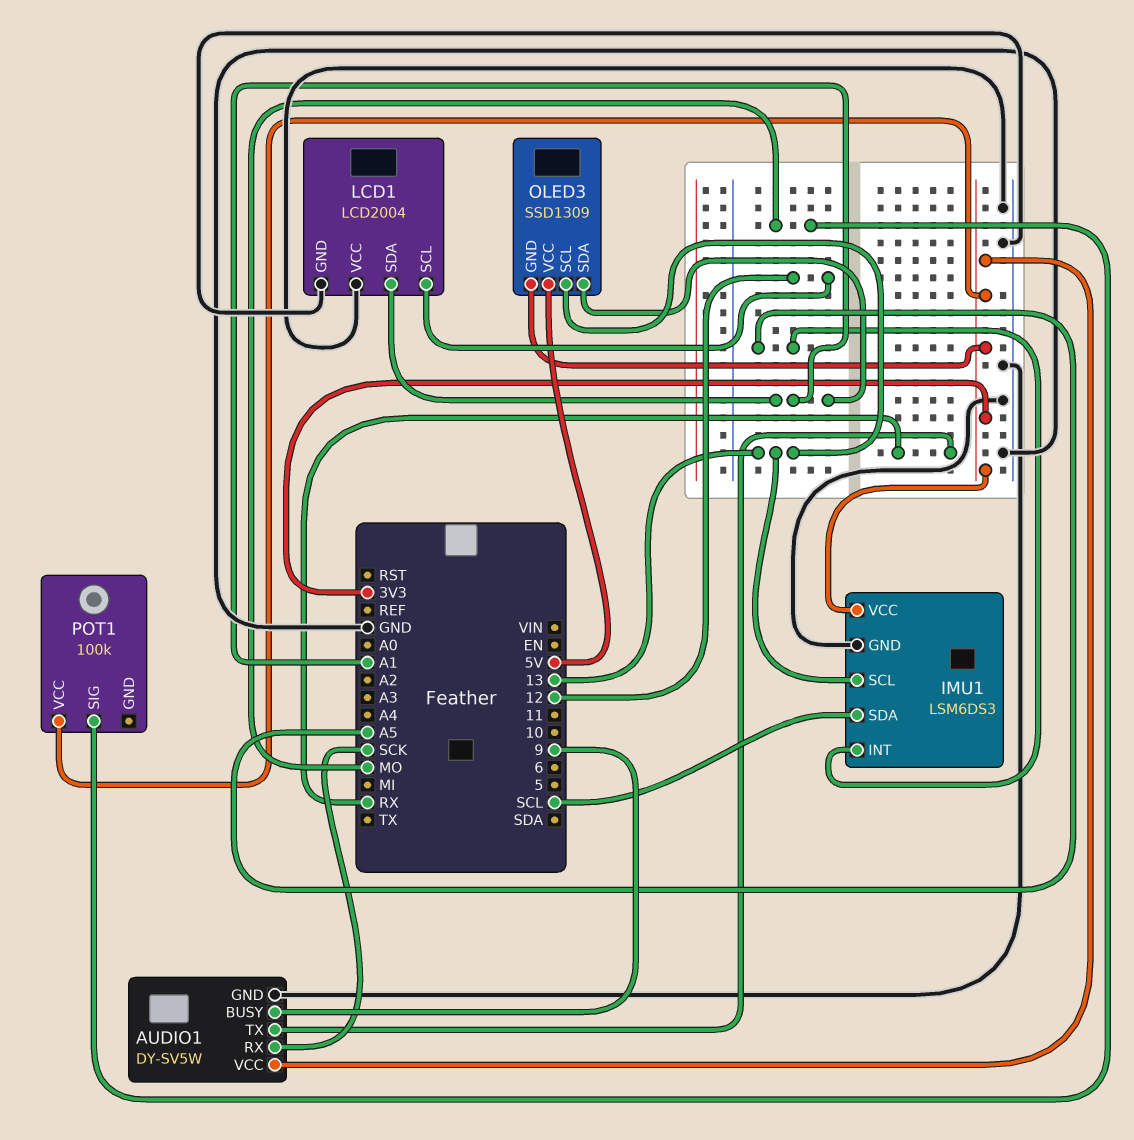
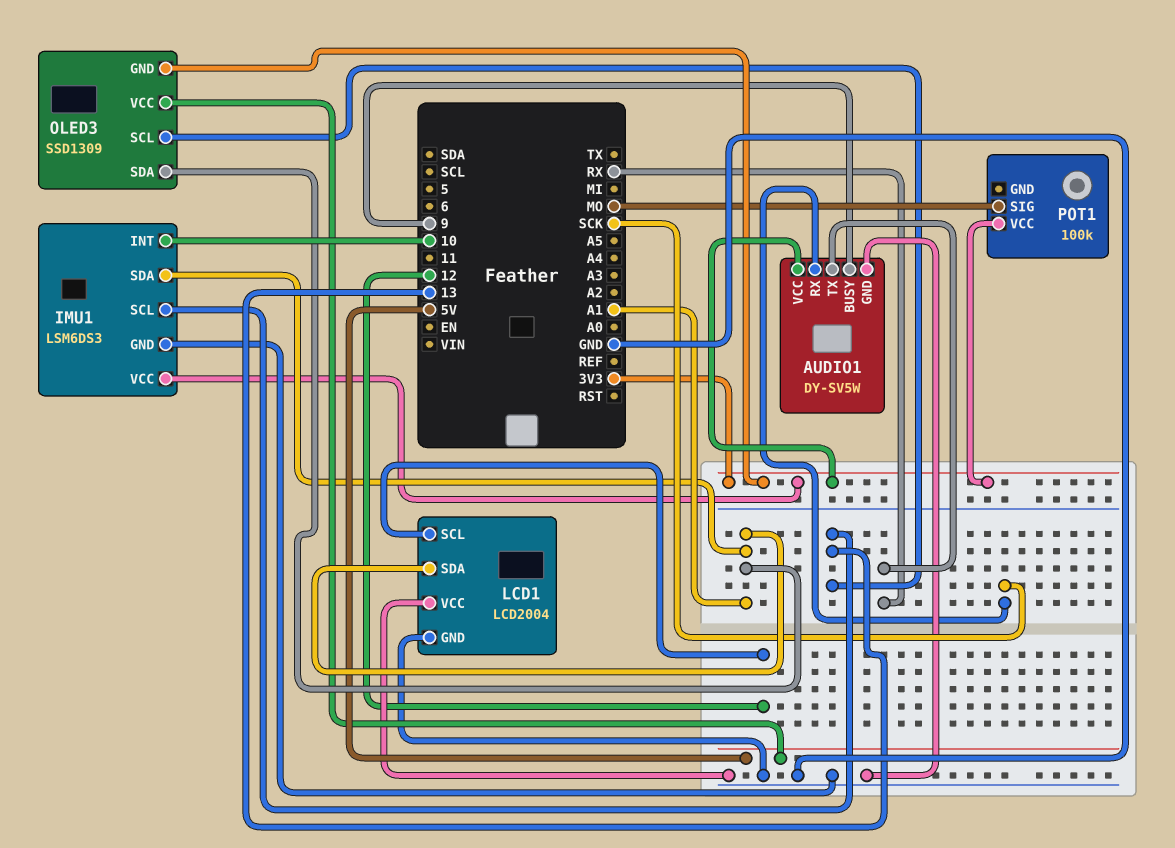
IMU1 pin INT: A5 -> 10
IMU1 pin SDA: SCL -> A1

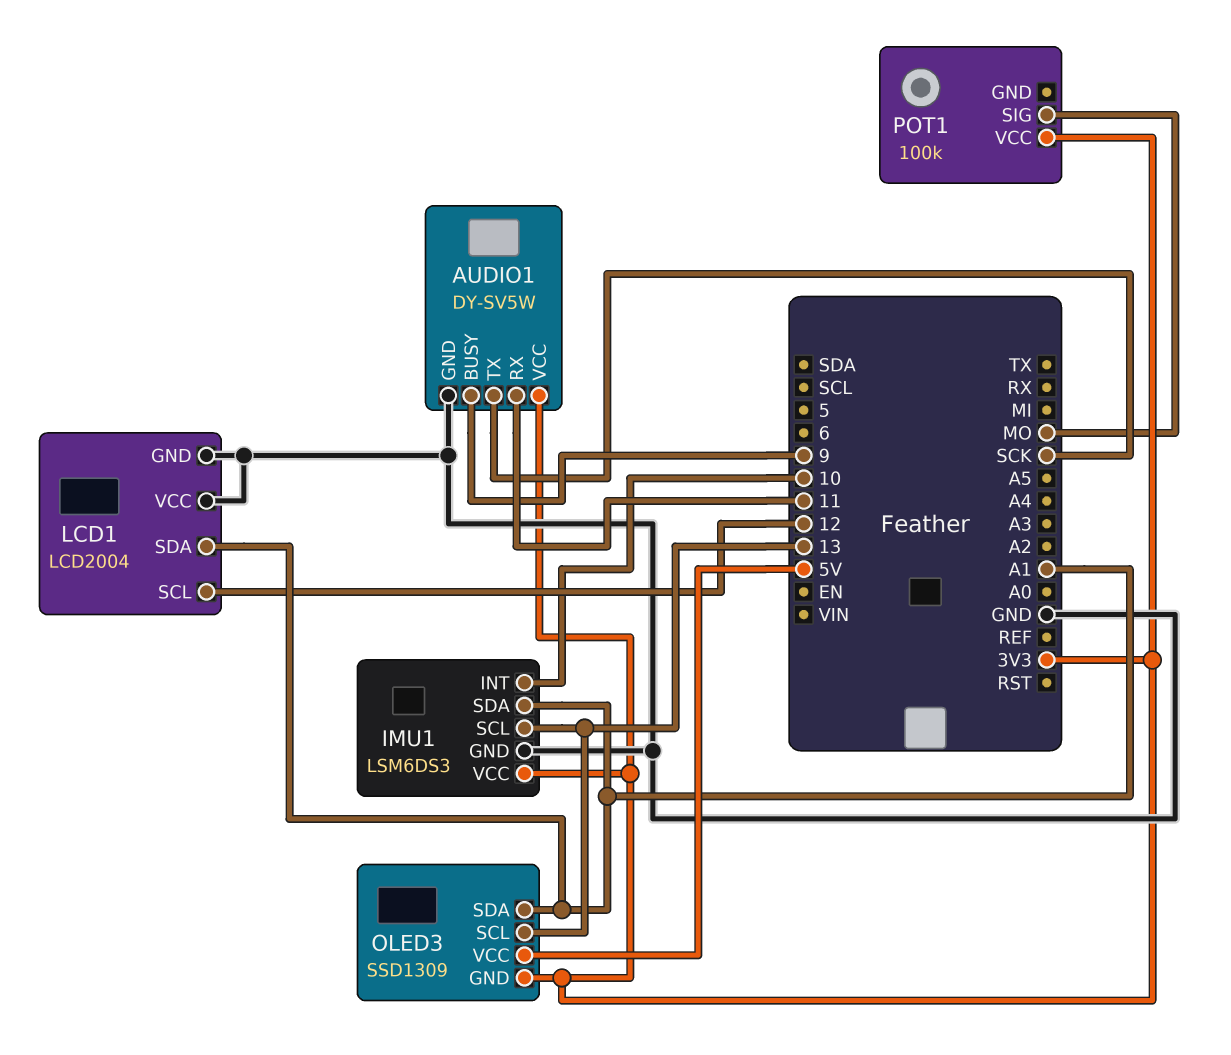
AUDIO1 pin RX: SCK -> 11
AUDIO1 pin TX: RX -> SCK

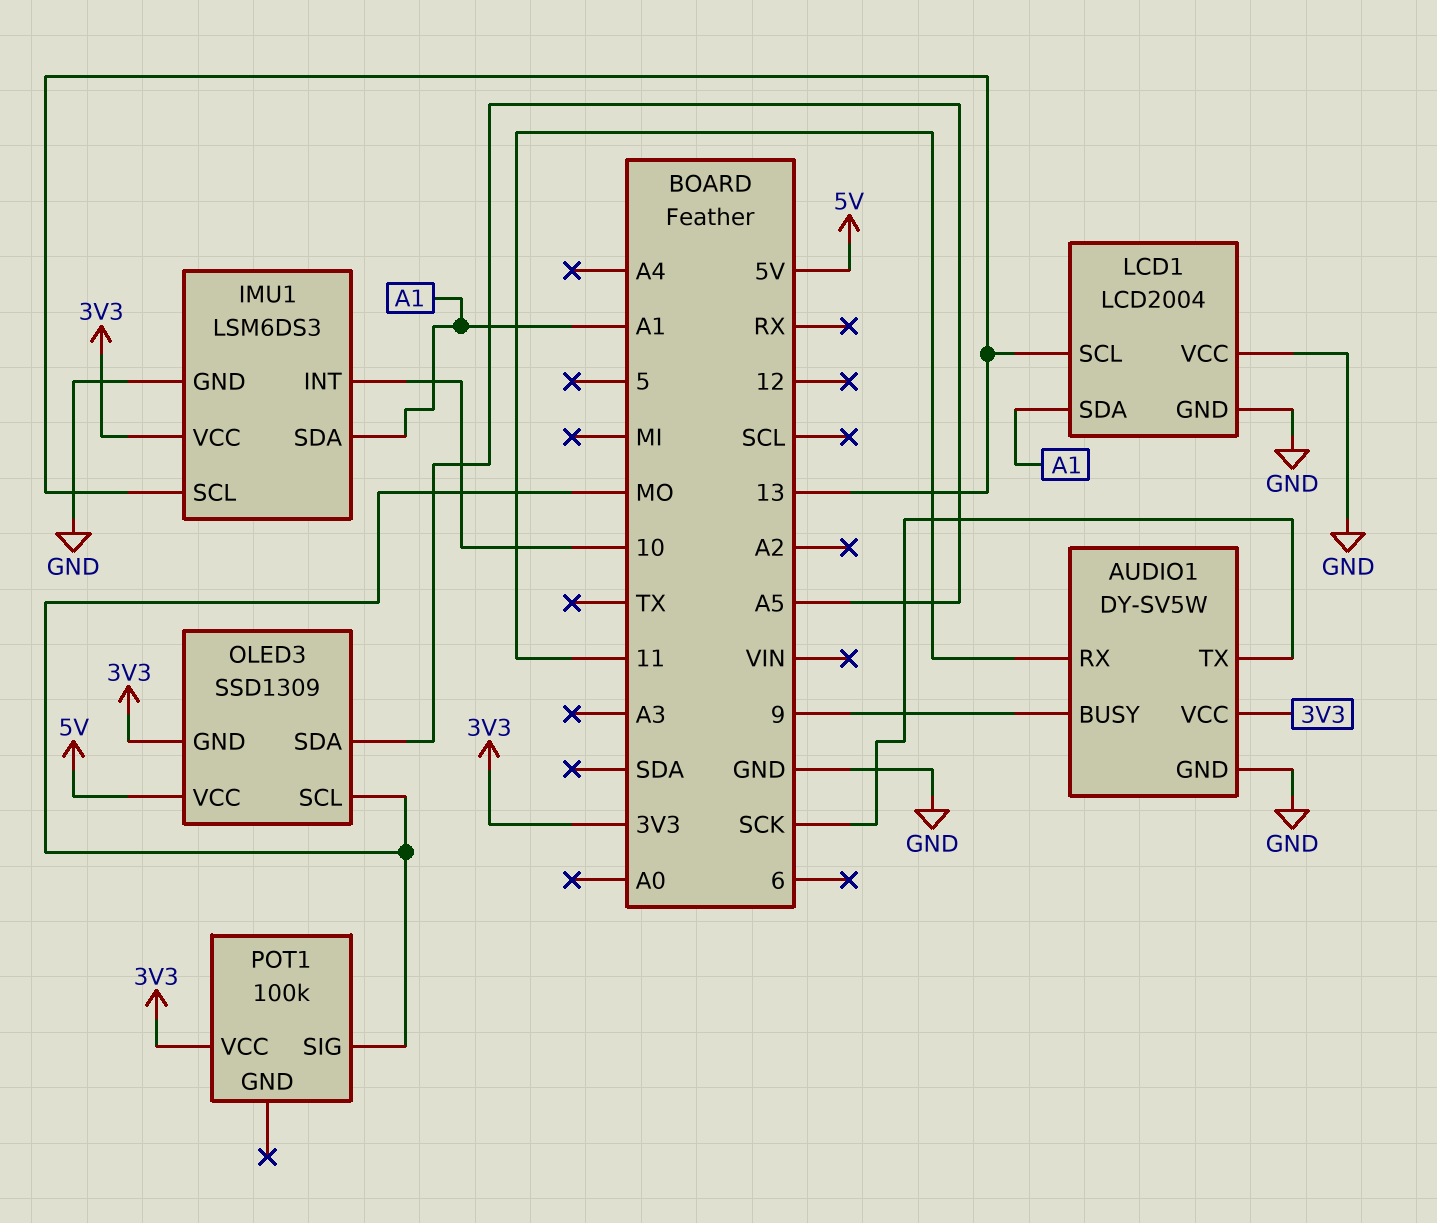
LCD1 pin SCL: 12 -> 13
OLED3 pin SCL: 13 -> MO
OLED3 pin SDA: A1 -> A5

